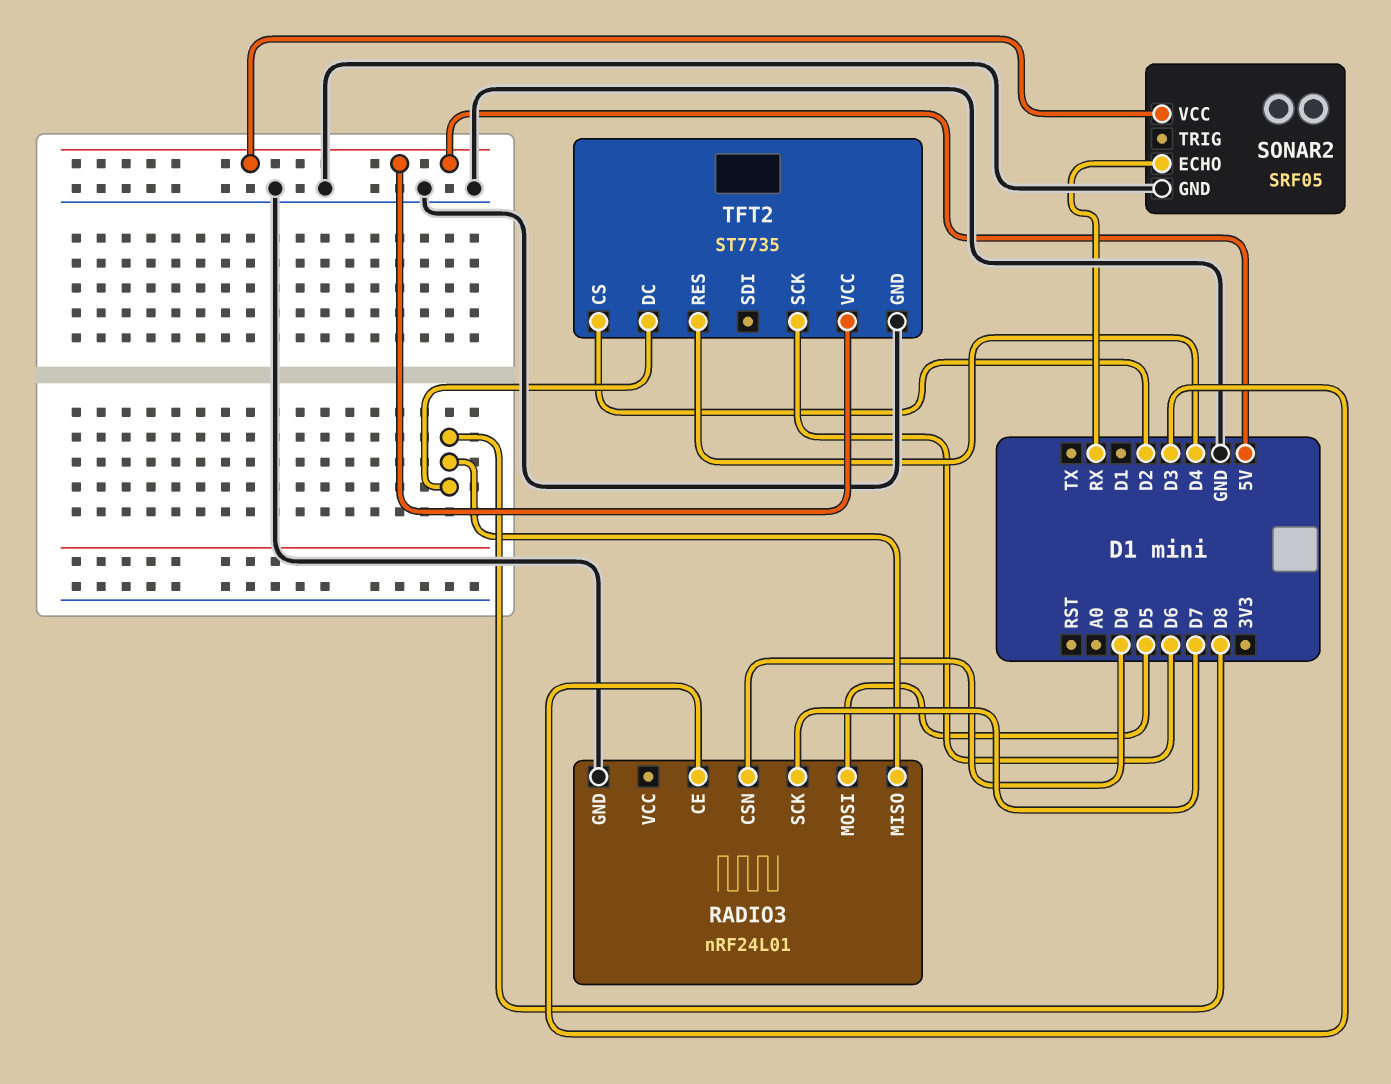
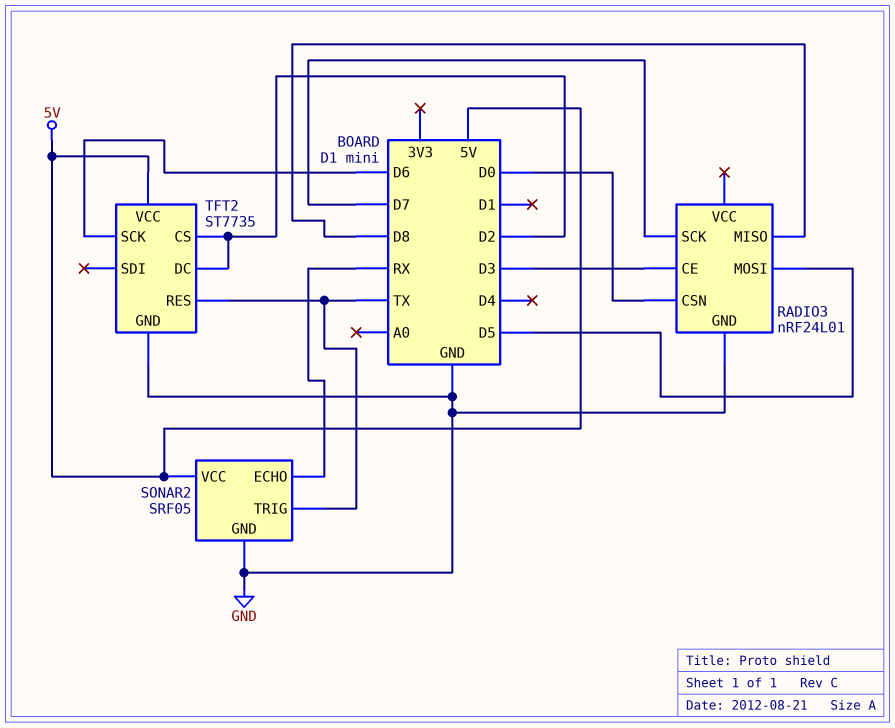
SONAR2 pin TRIG: none -> TX
TFT2 pin DC: D8 -> D2
TFT2 pin RES: D4 -> TX

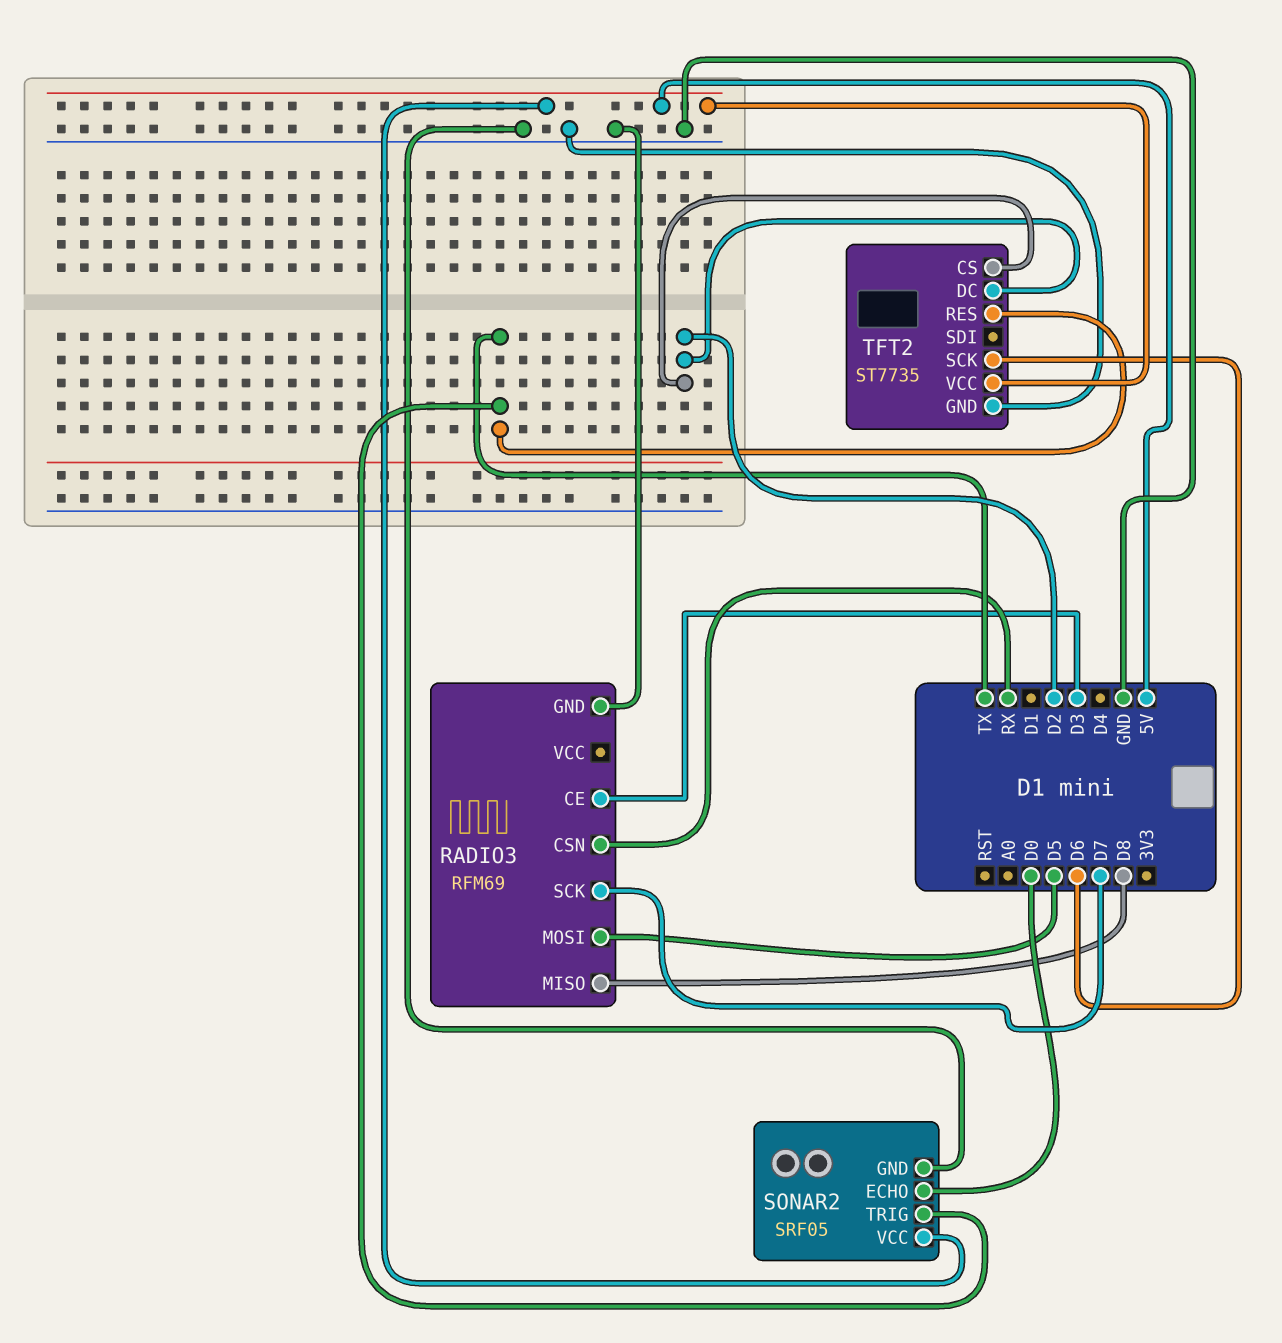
RADIO3: nRF24L01 -> RFM69
RADIO3 pin CSN: D0 -> RX
SONAR2 pin ECHO: RX -> D0

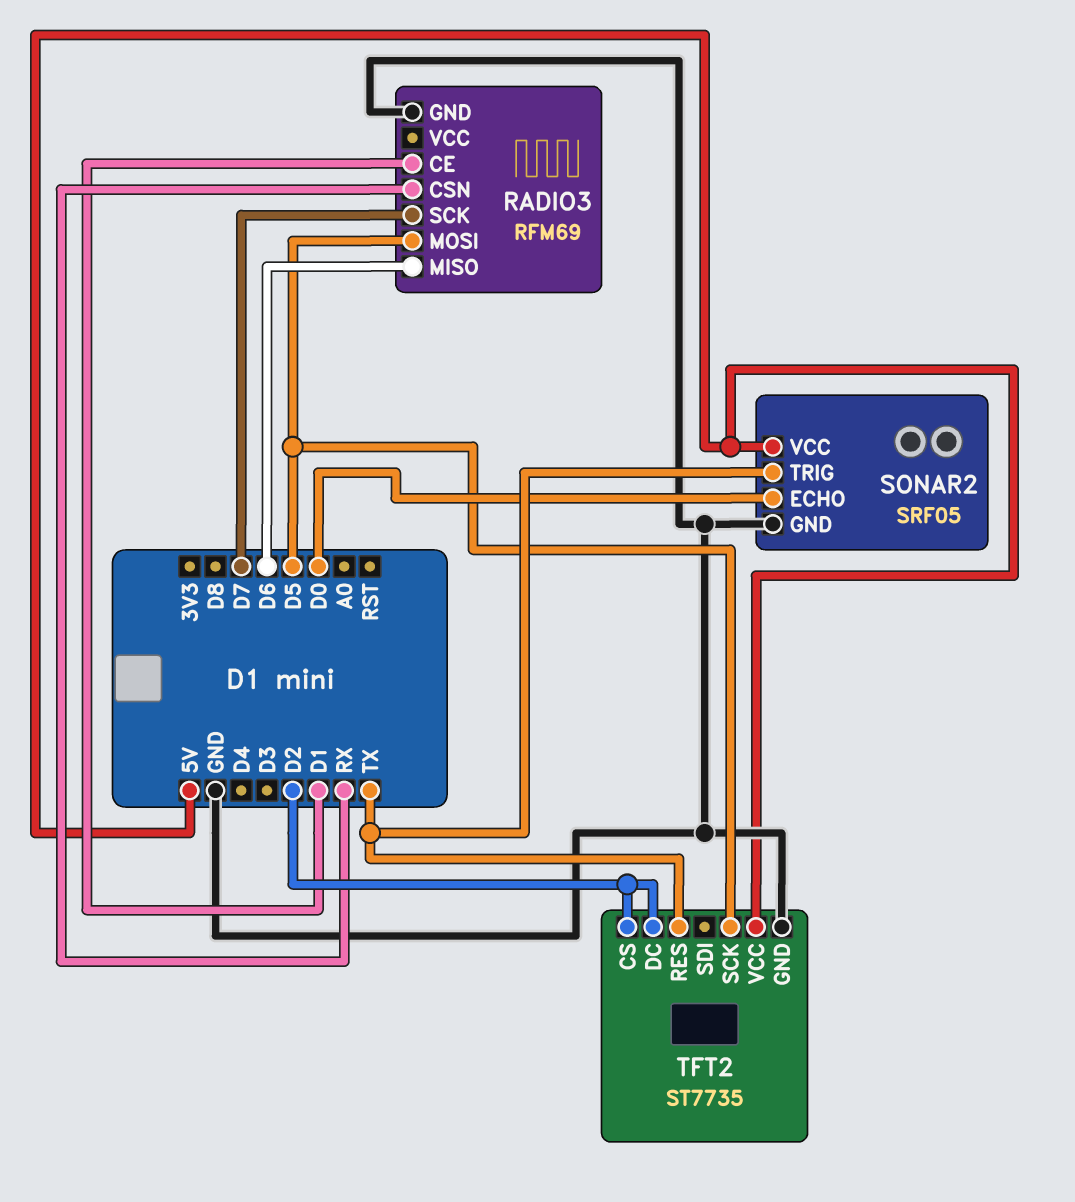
RADIO3 pin CE: D3 -> D1
RADIO3 pin MISO: D8 -> D6
TFT2 pin SCK: D6 -> D5

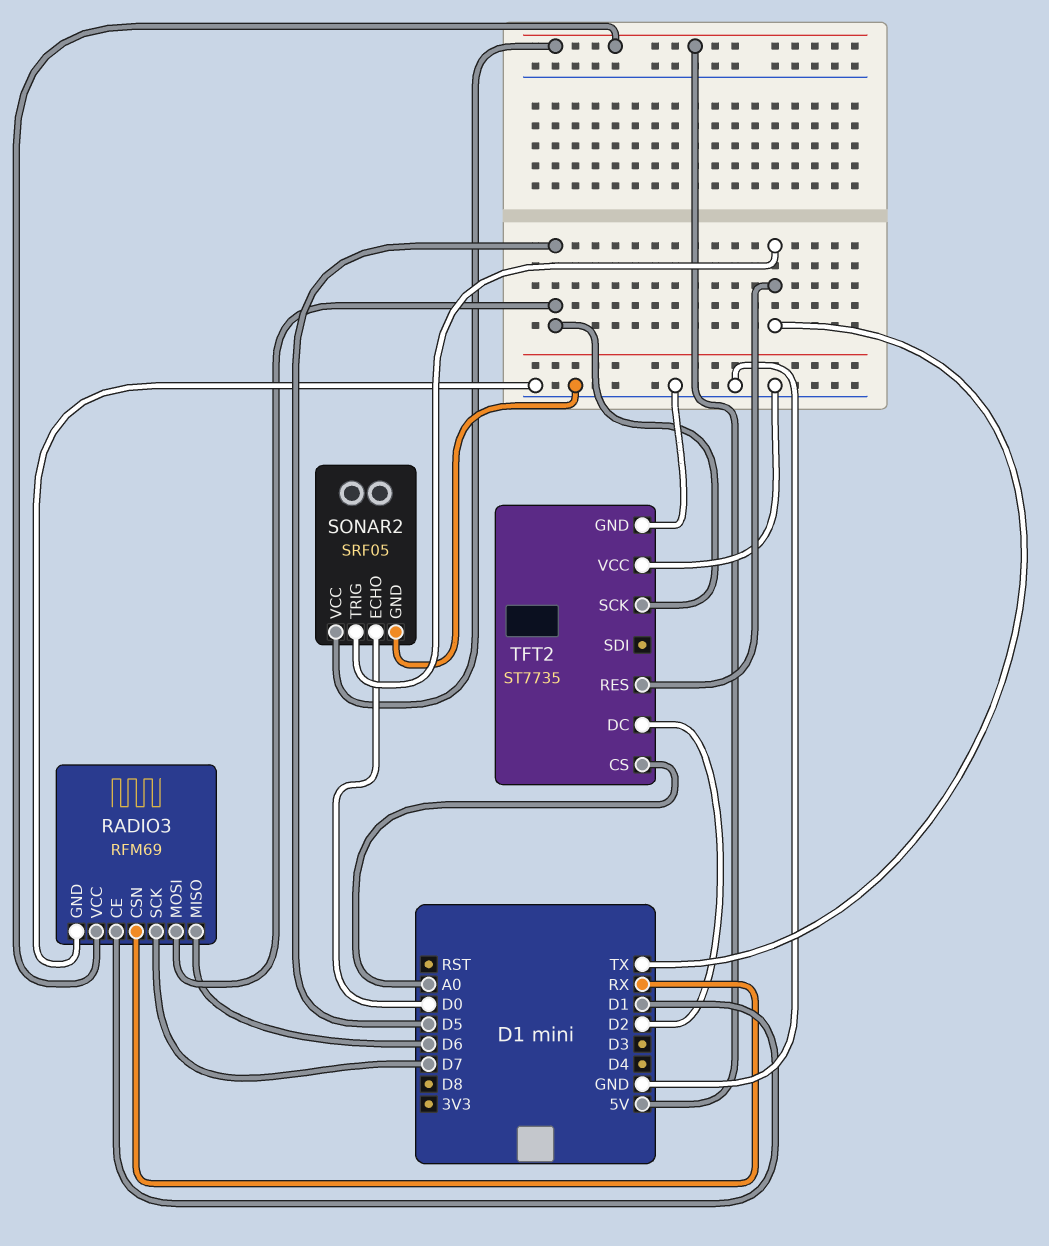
RADIO3 pin VCC: none -> 5V
TFT2 pin CS: D2 -> A0
TFT2 pin VCC: 5V -> GND

